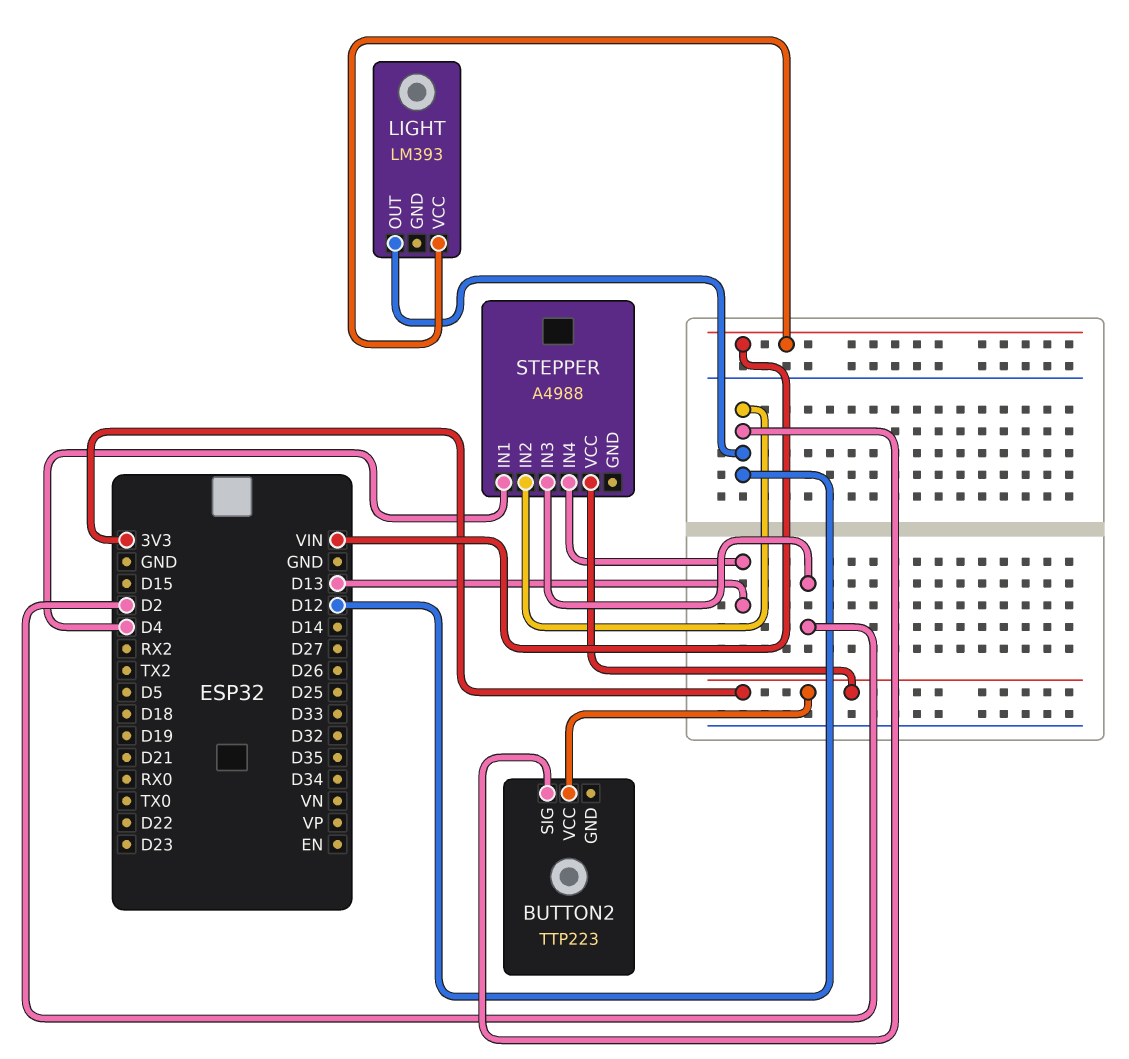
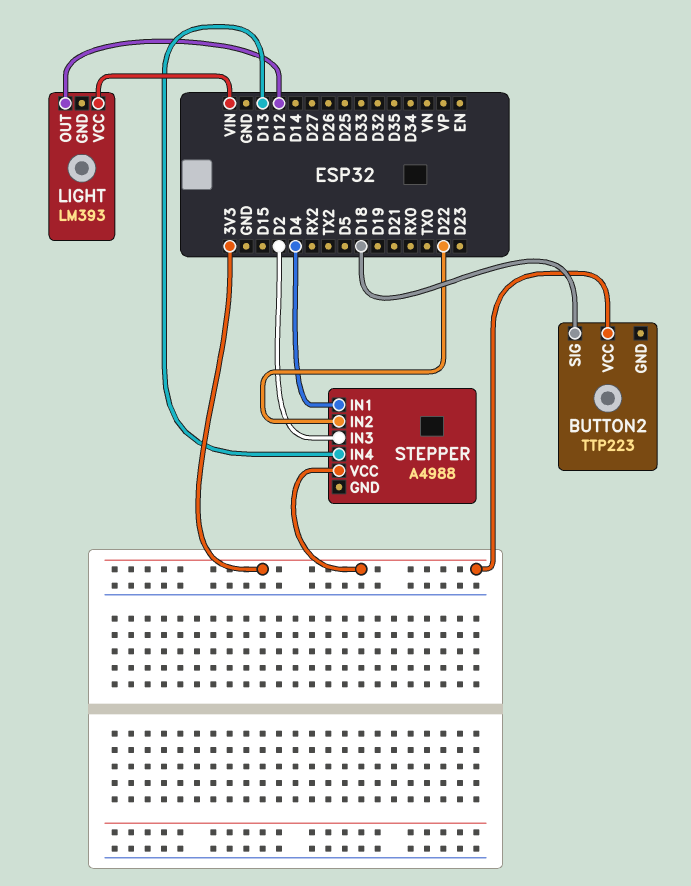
BUTTON2 pin SIG: D12 -> D18
STEPPER pin IN2: D12 -> D22

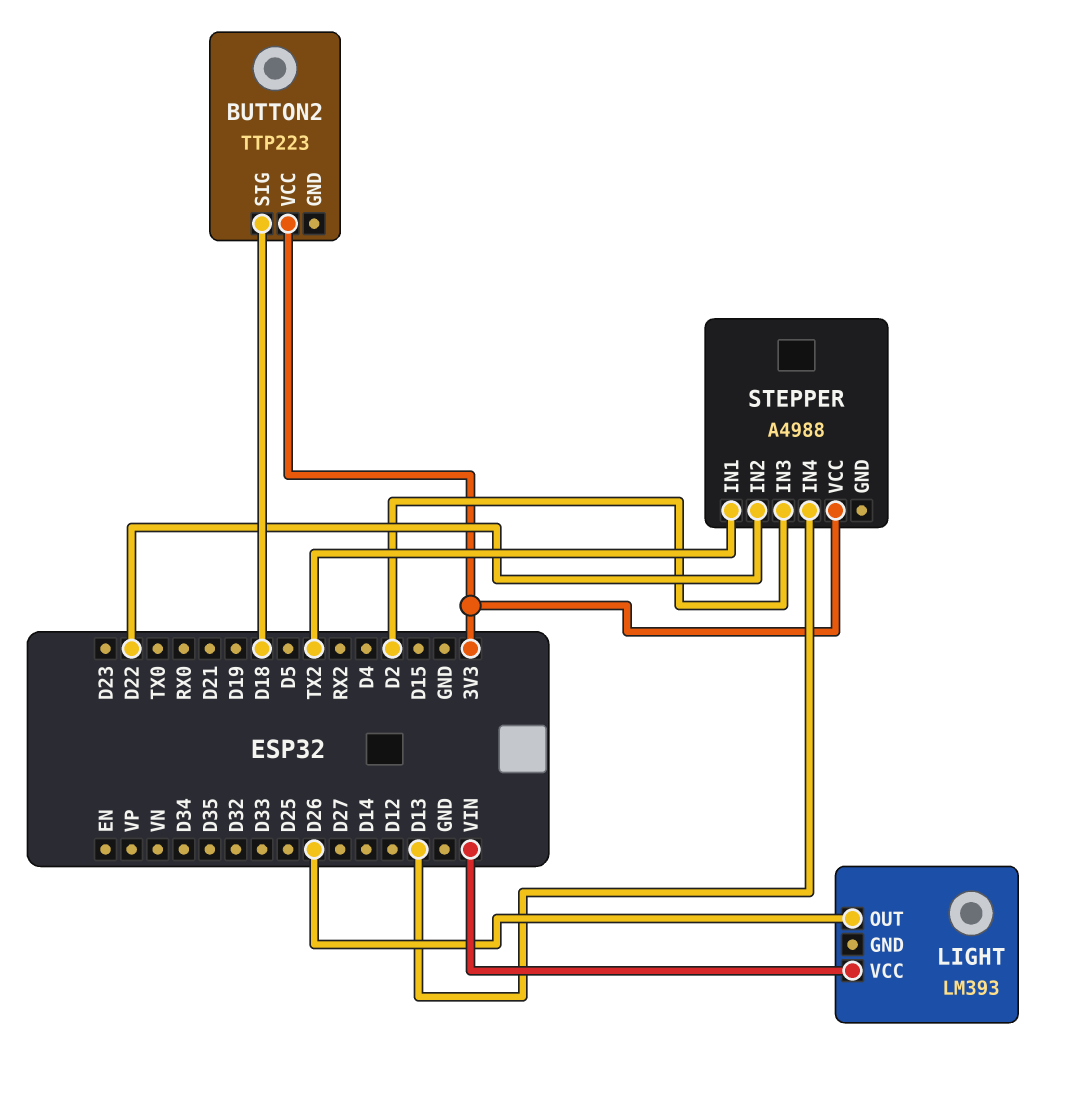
LIGHT pin OUT: D12 -> D26
STEPPER pin IN1: D4 -> TX2

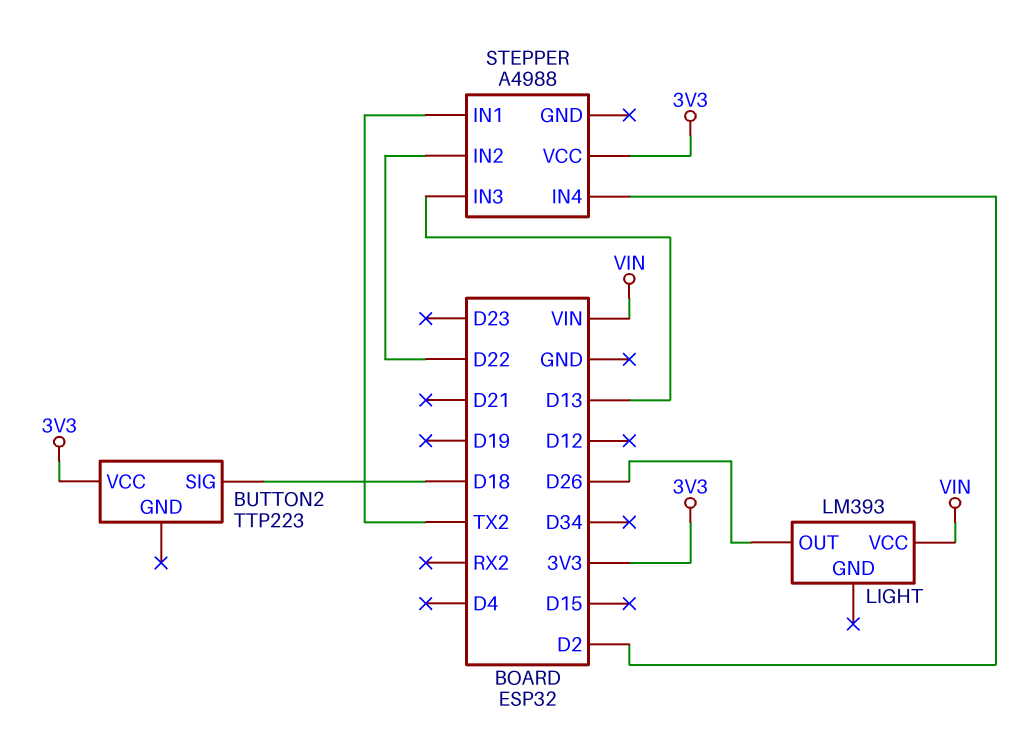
STEPPER pin IN3: D2 -> D13
STEPPER pin IN4: D13 -> D2

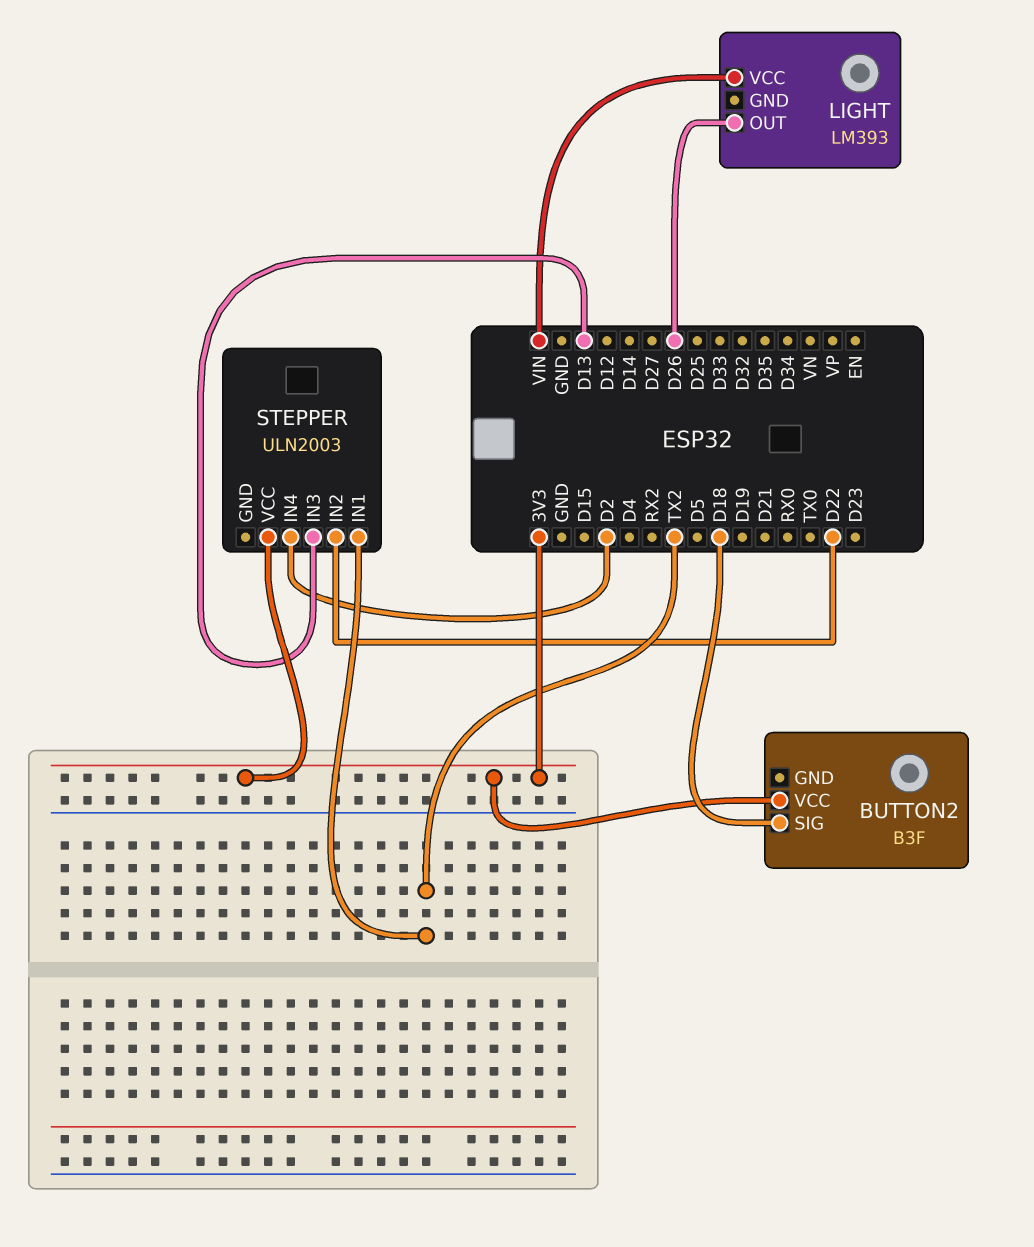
BUTTON2: TTP223 -> B3F
STEPPER: A4988 -> ULN2003

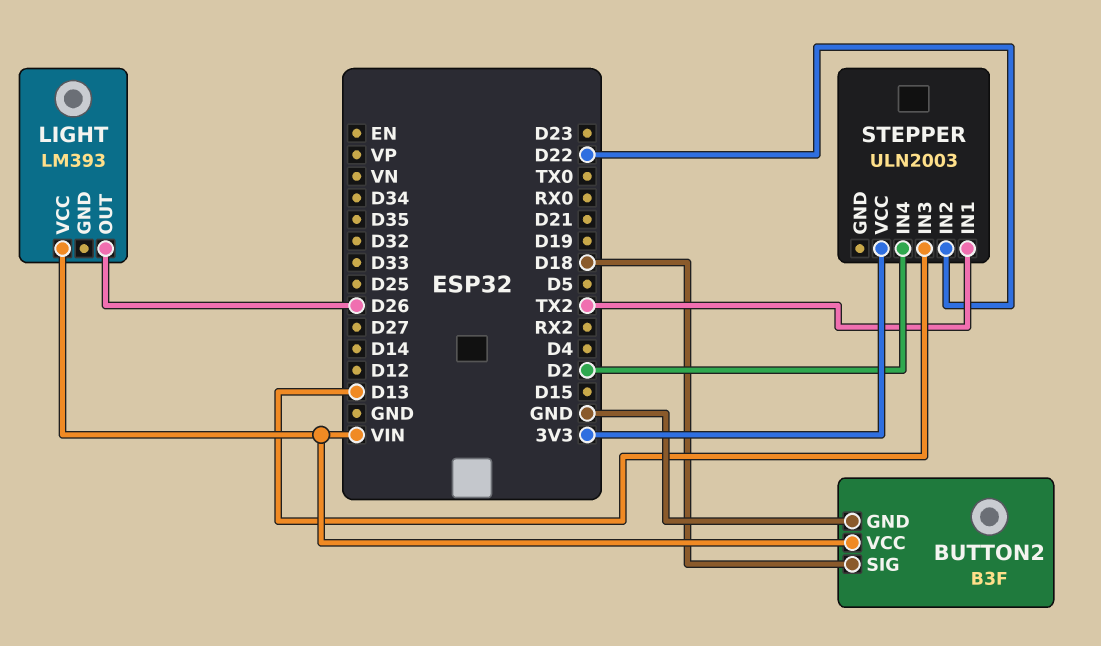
BUTTON2 pin GND: none -> GND
BUTTON2 pin VCC: 3V3 -> VIN

